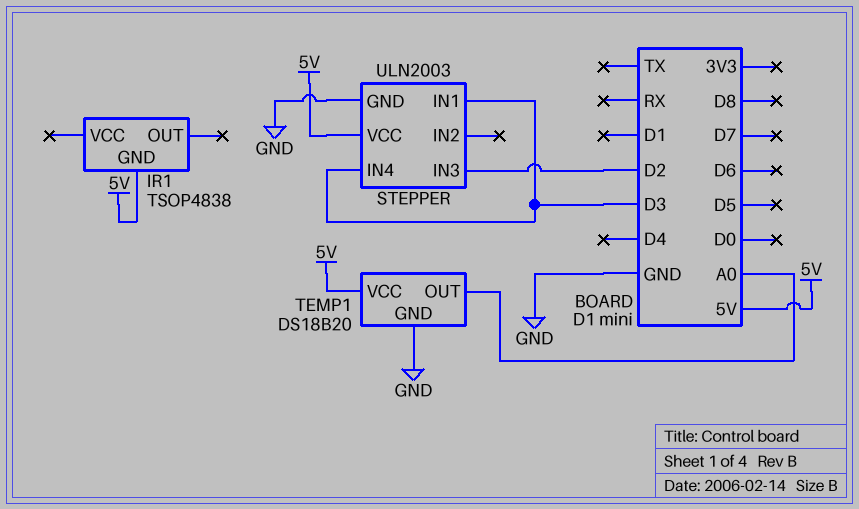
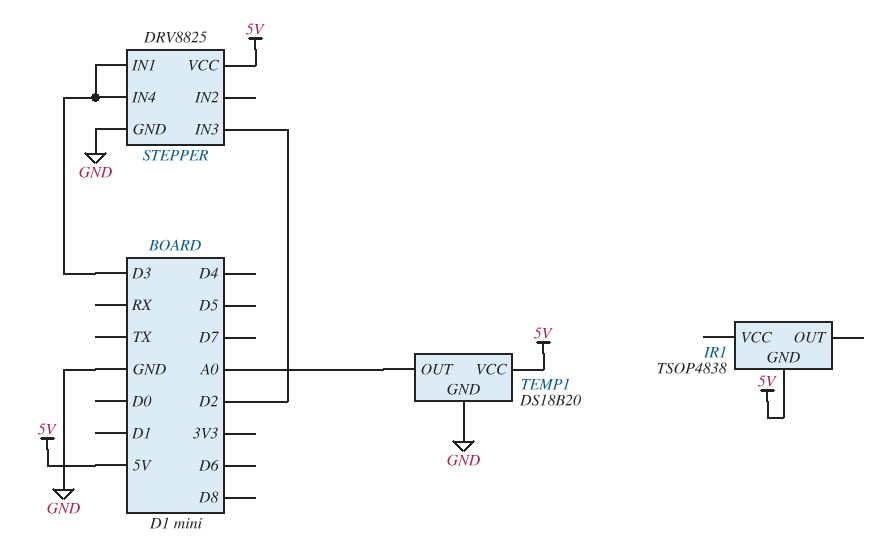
STEPPER: ULN2003 -> DRV8825

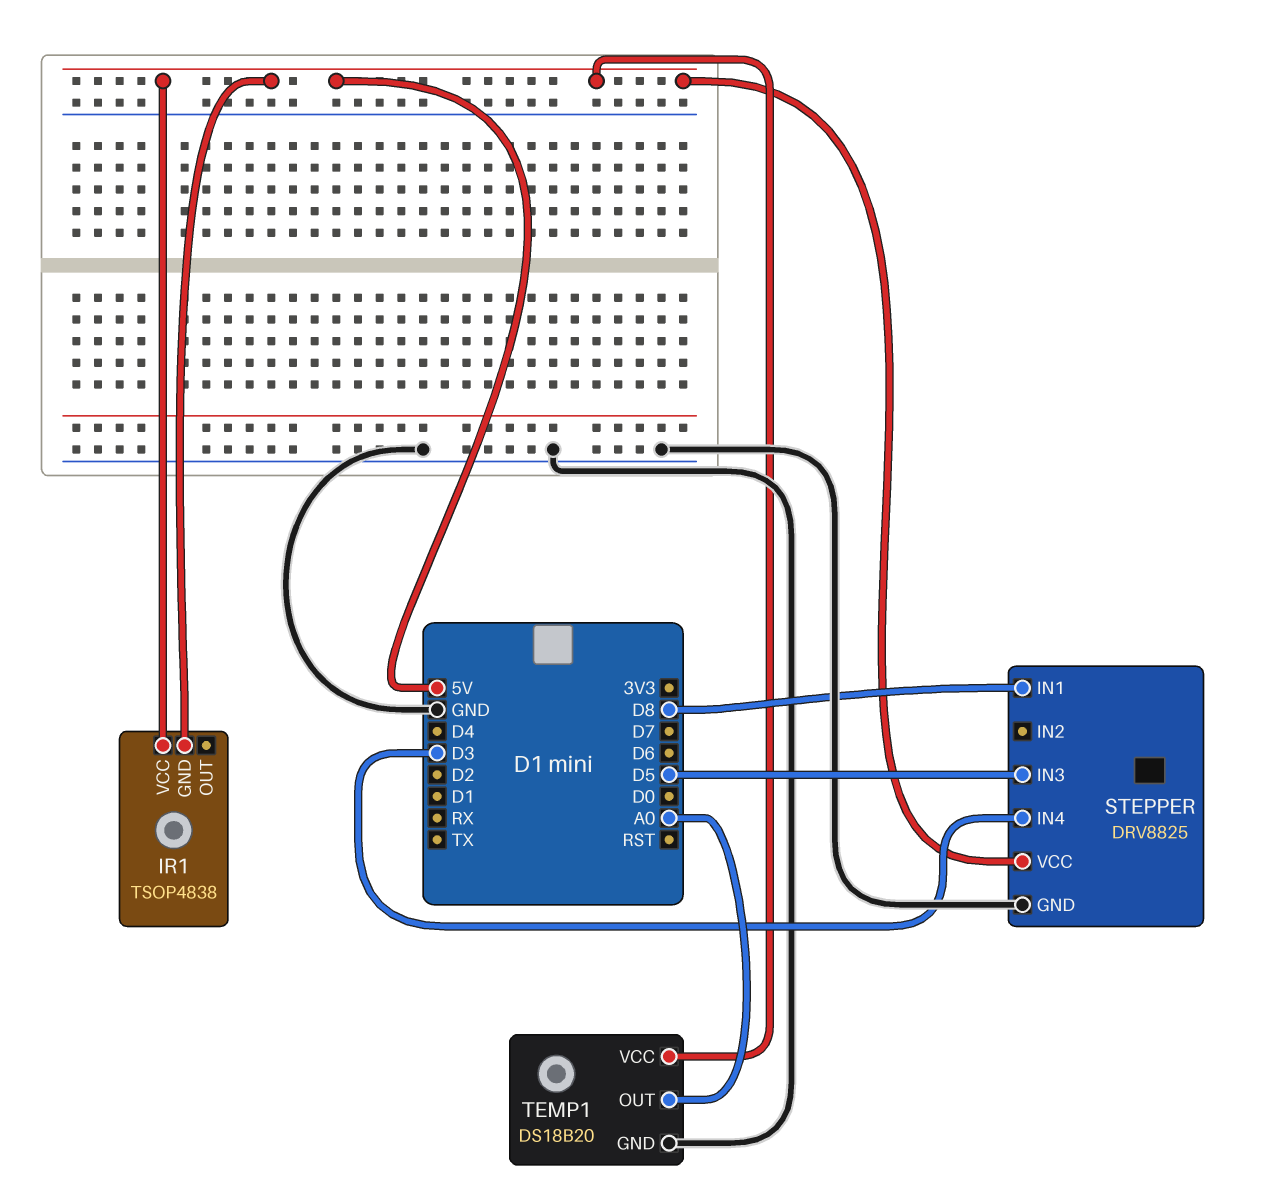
IR1 pin VCC: none -> 5V
STEPPER pin IN1: D3 -> D8
STEPPER pin IN3: D2 -> D5

